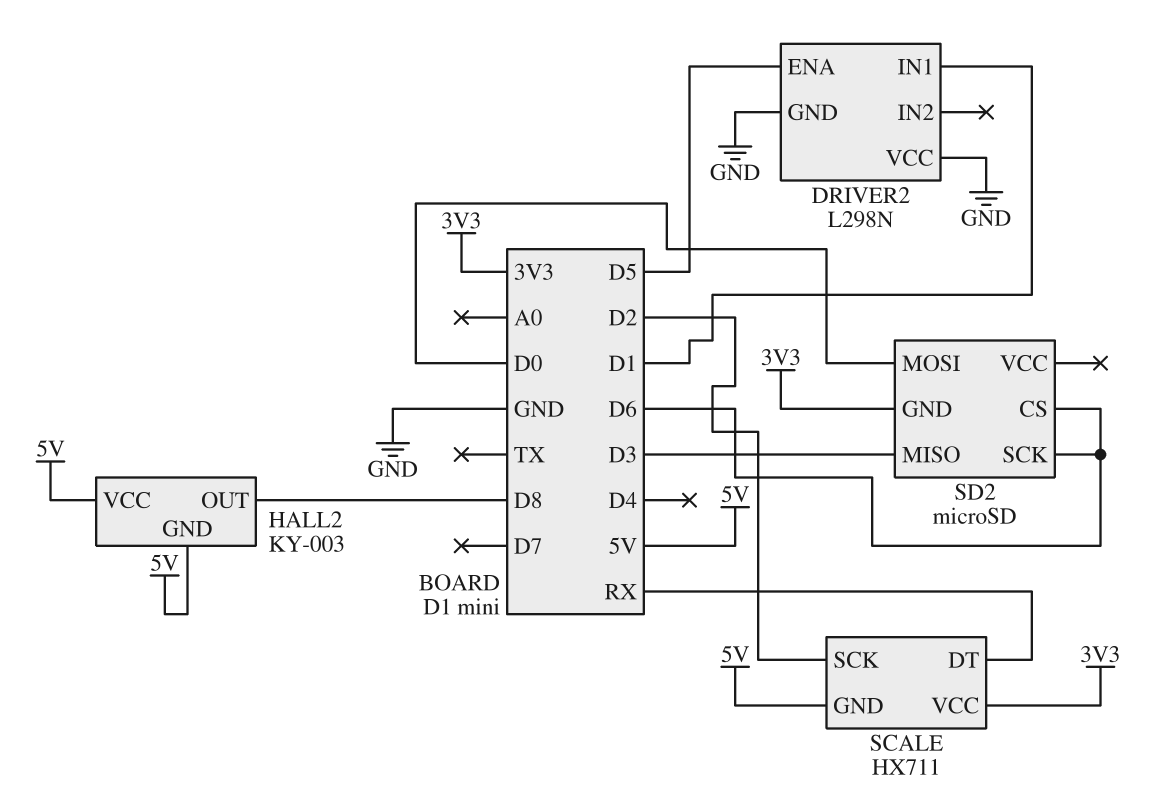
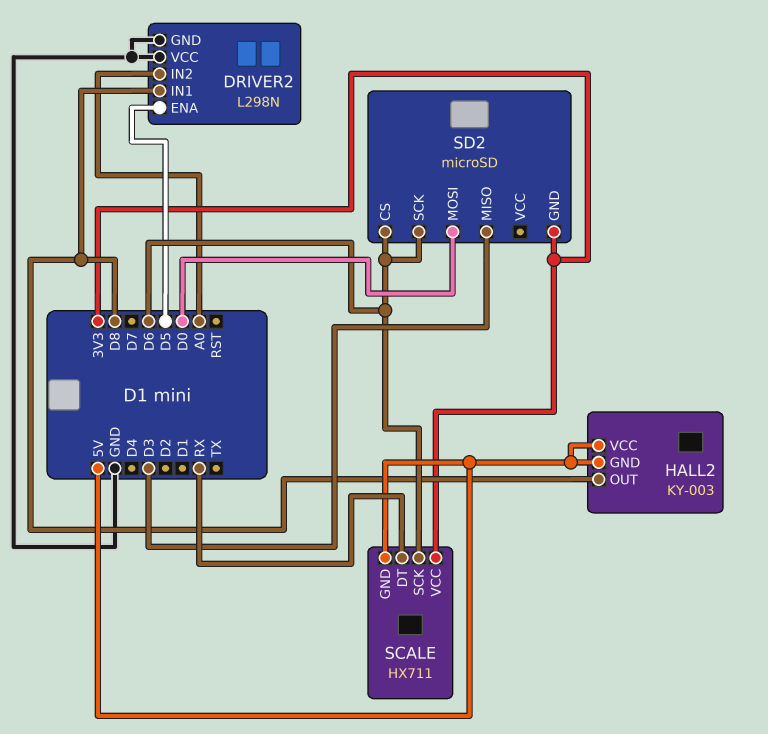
DRIVER2 pin IN1: D1 -> D8
DRIVER2 pin IN2: none -> A0
SCALE pin SCK: D2 -> D6

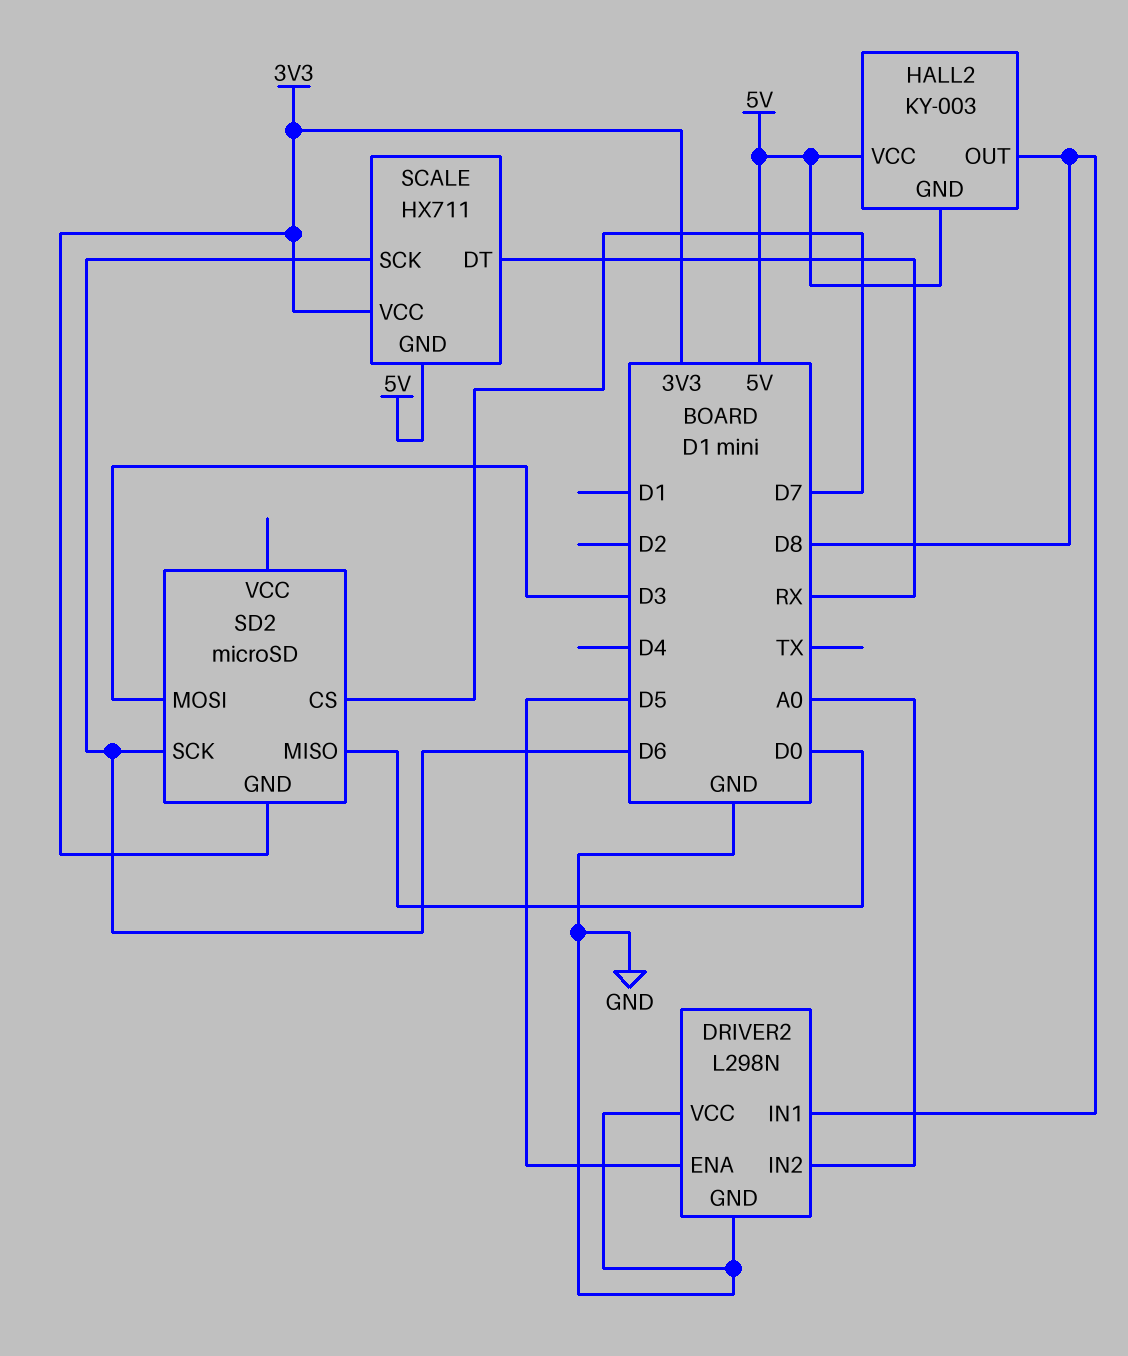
SD2 pin CS: D6 -> D7
SD2 pin MISO: D3 -> D0
SD2 pin MOSI: D0 -> D3

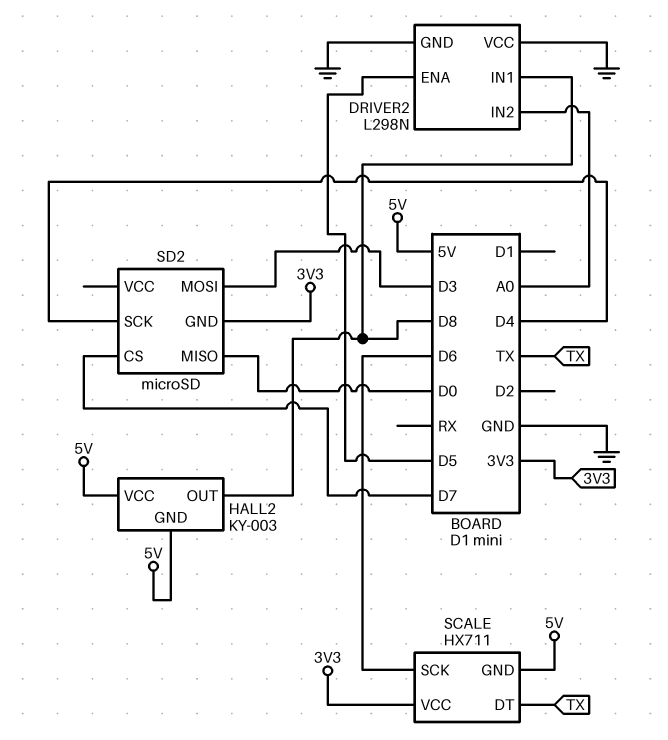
SCALE pin DT: RX -> TX
SD2 pin SCK: D6 -> D4

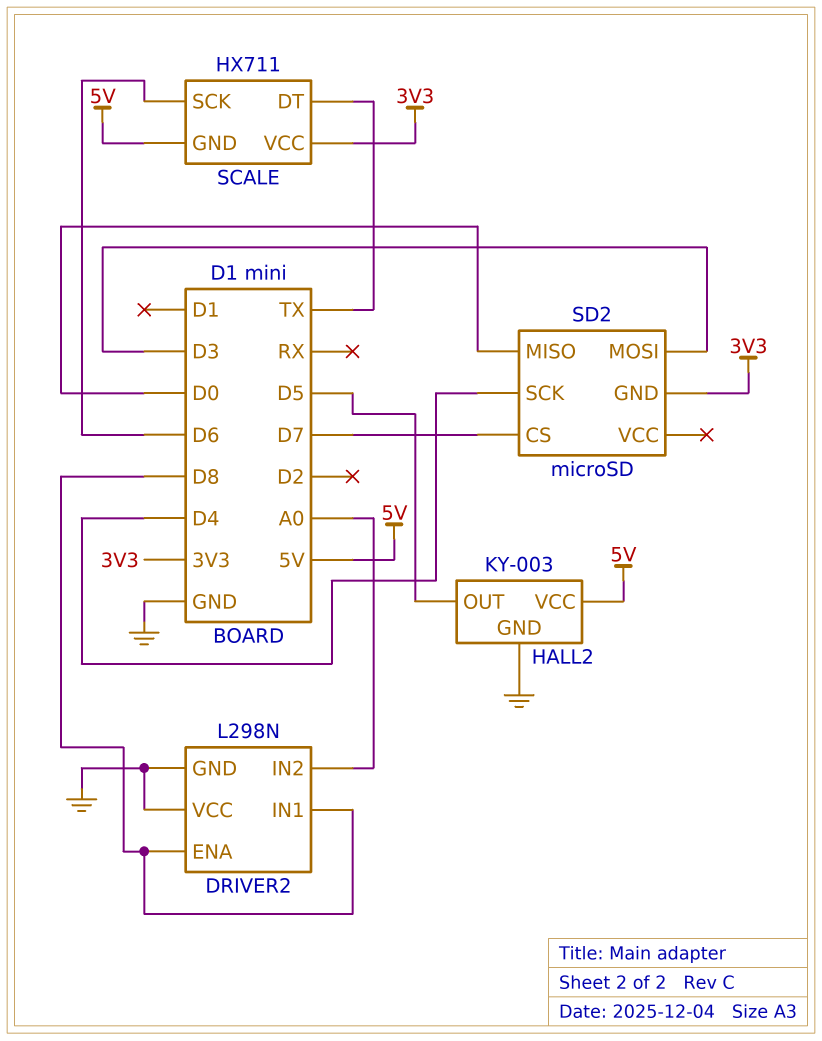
DRIVER2 pin ENA: D5 -> D8
HALL2 pin GND: 5V -> GND
HALL2 pin OUT: D8 -> D5

